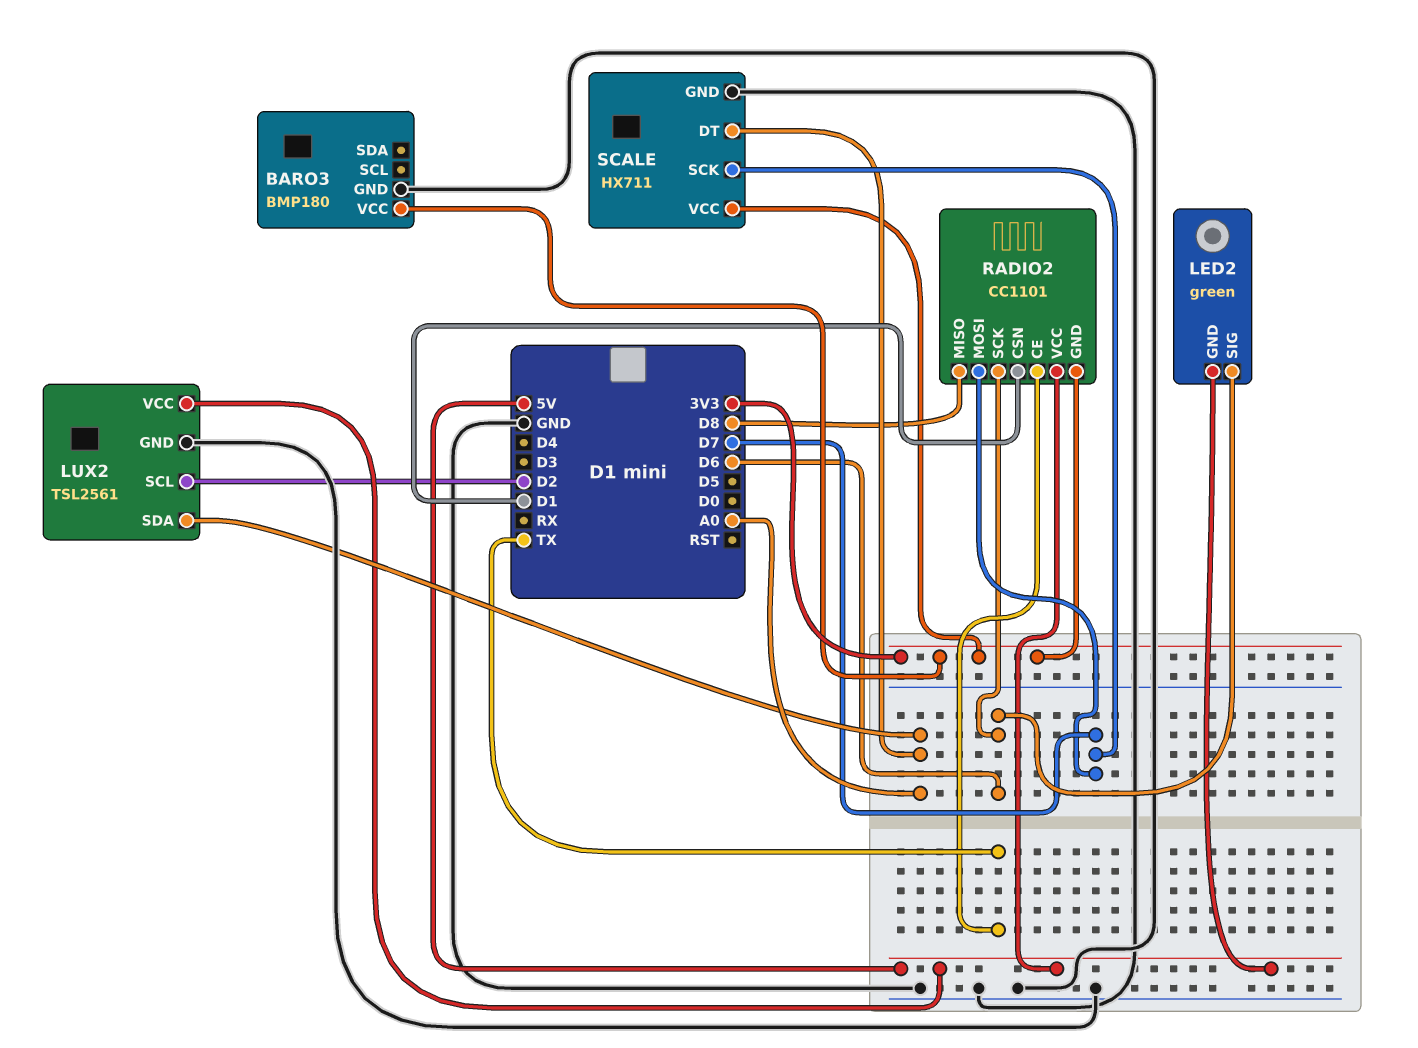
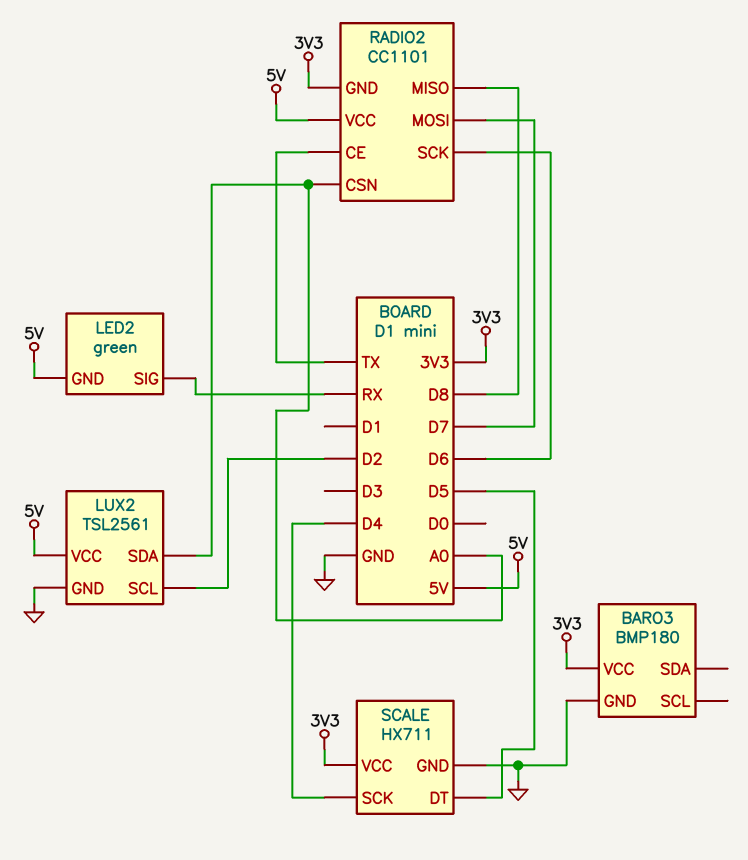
LED2 pin SIG: D6 -> RX
RADIO2 pin CSN: D1 -> A0
SCALE pin DT: A0 -> D5
SCALE pin SCK: D7 -> D4

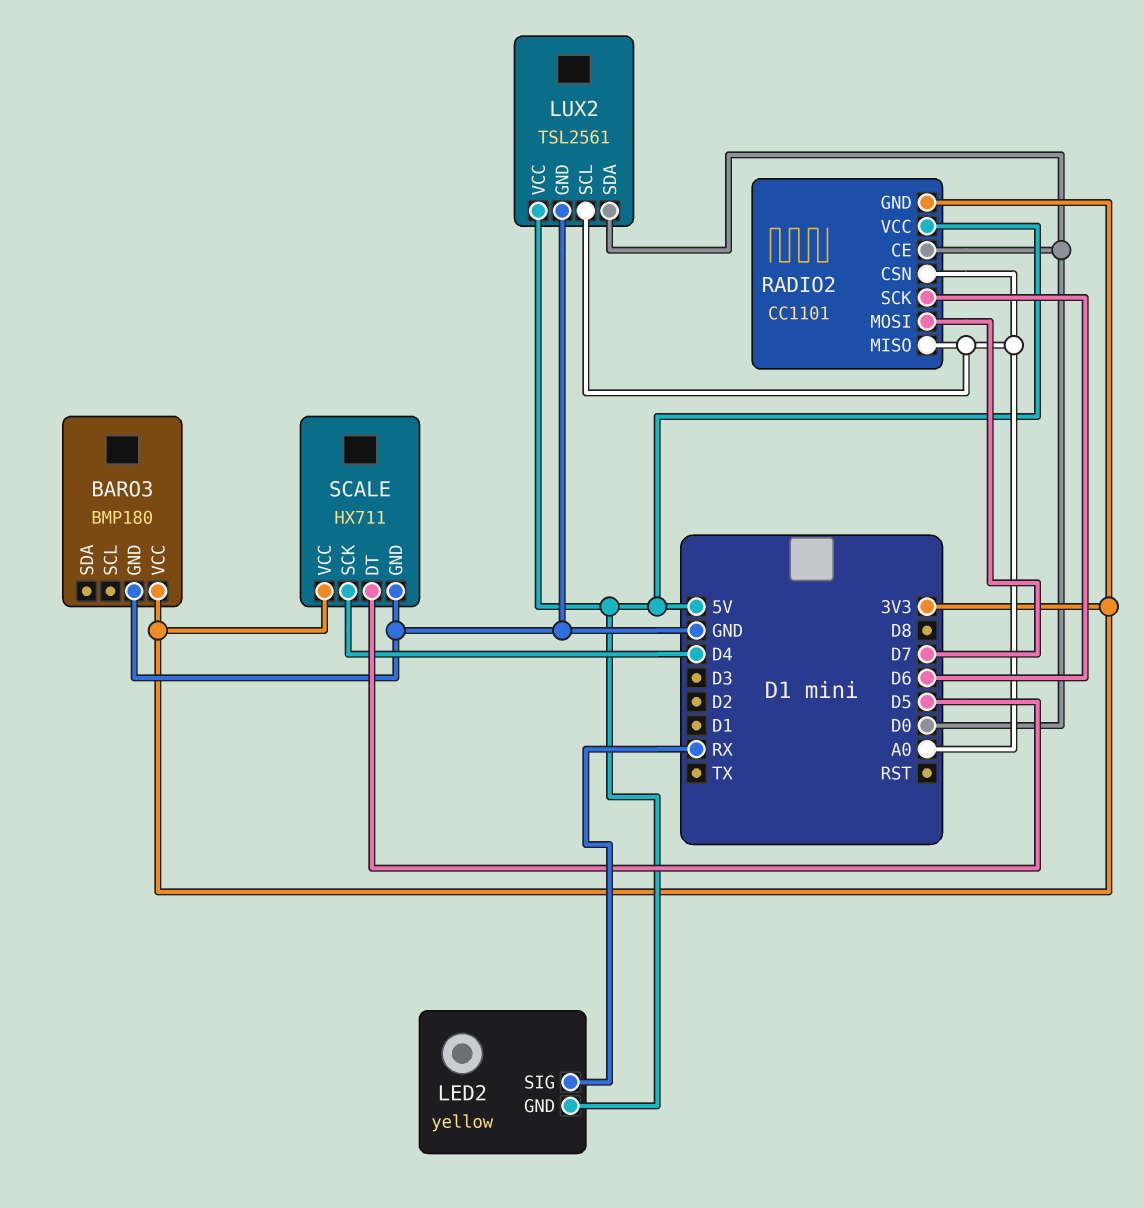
LED2: green -> yellow
LUX2 pin SCL: D2 -> A0
LUX2 pin SDA: A0 -> D0
RADIO2 pin CE: TX -> D0
RADIO2 pin MISO: D8 -> A0

